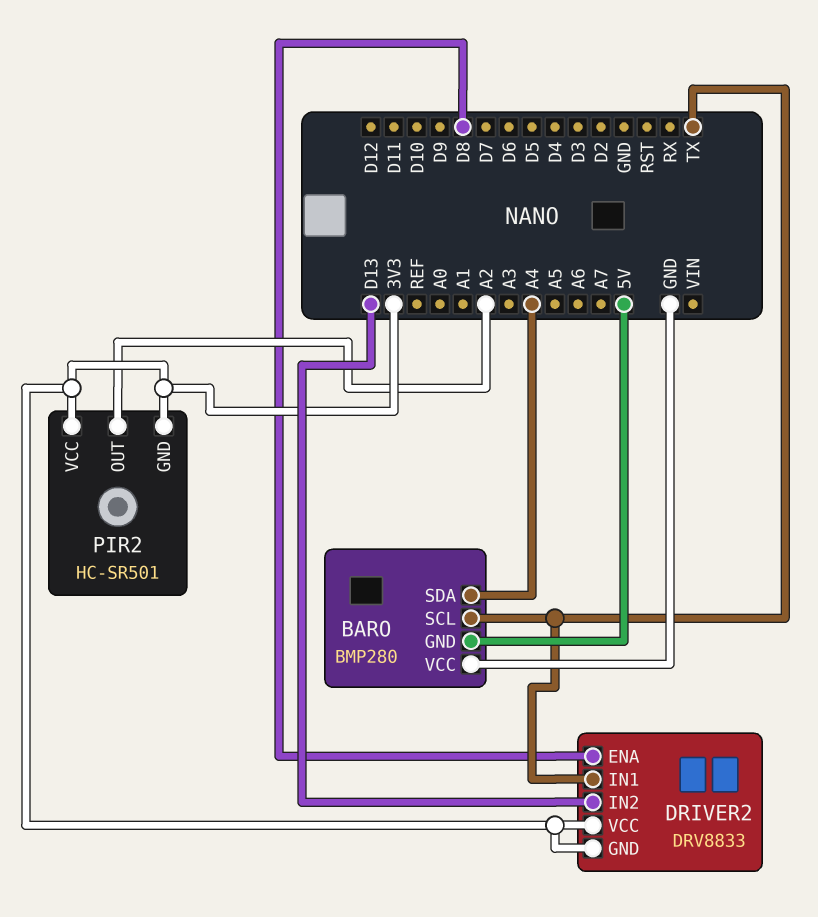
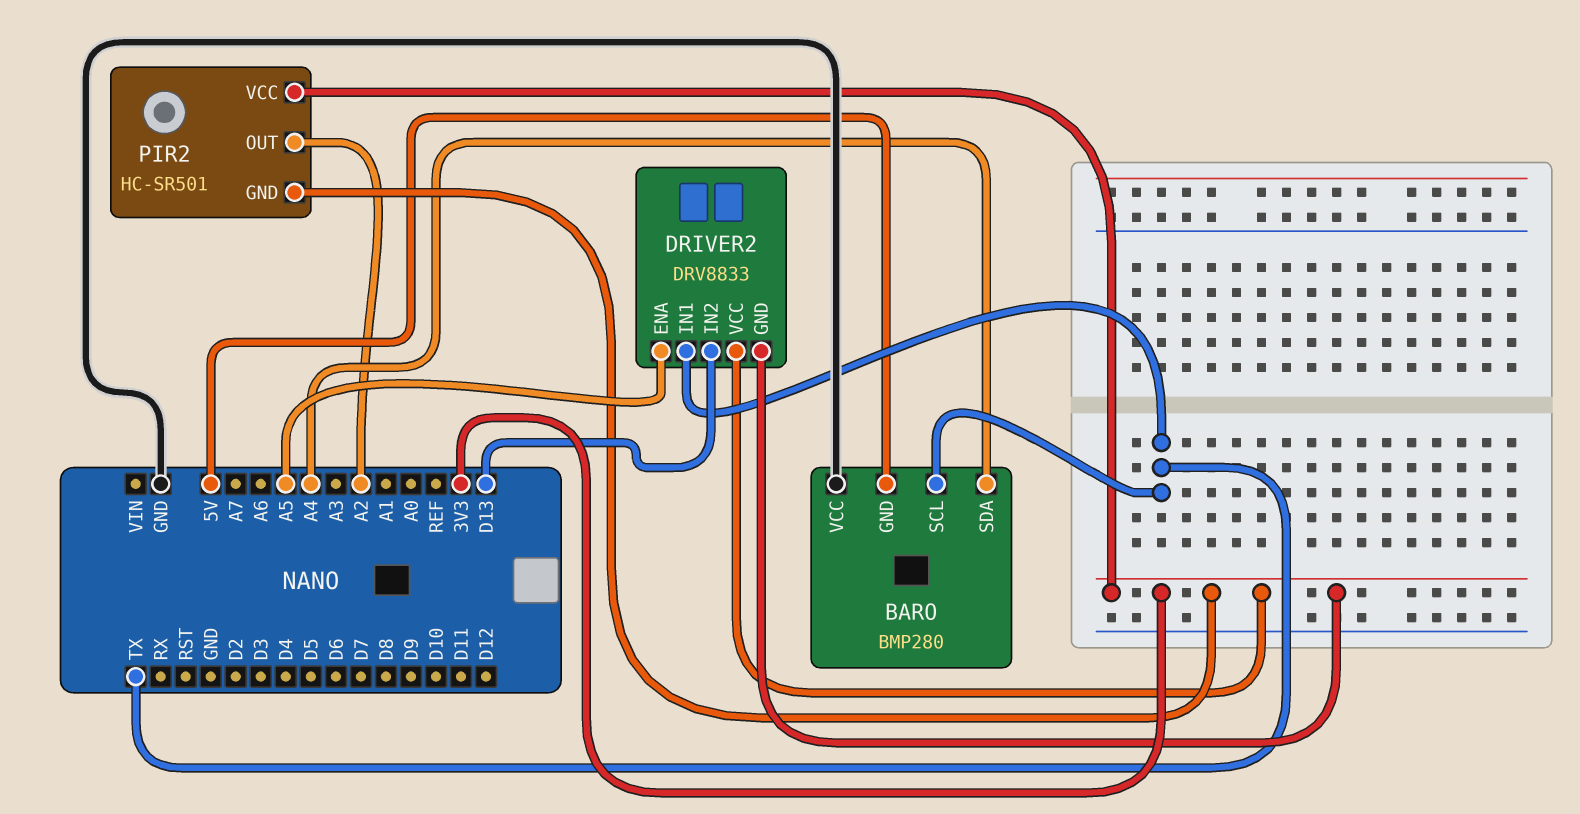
DRIVER2 pin ENA: D8 -> A5

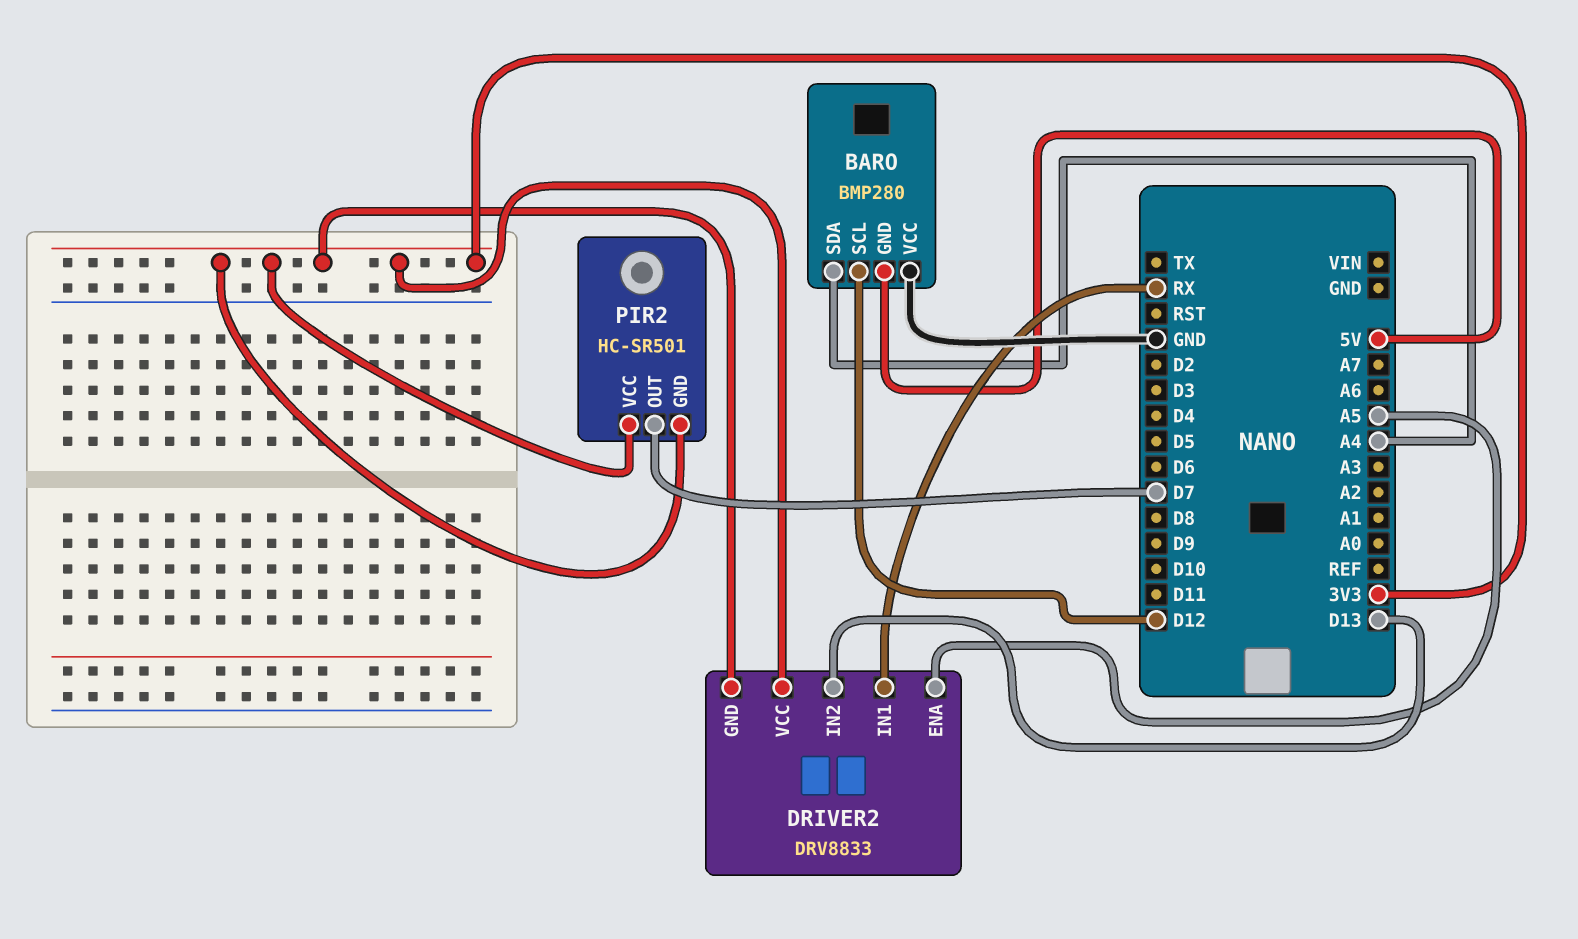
BARO pin SCL: TX -> D12
DRIVER2 pin IN1: TX -> RX
PIR2 pin OUT: A2 -> D7

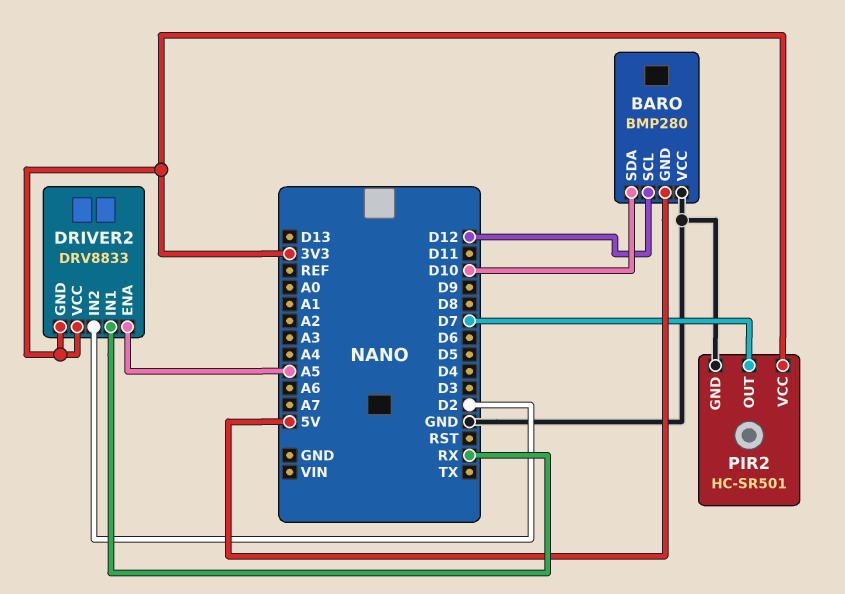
BARO pin SDA: A4 -> D10
DRIVER2 pin IN2: D13 -> D2
PIR2 pin GND: 3V3 -> GND

